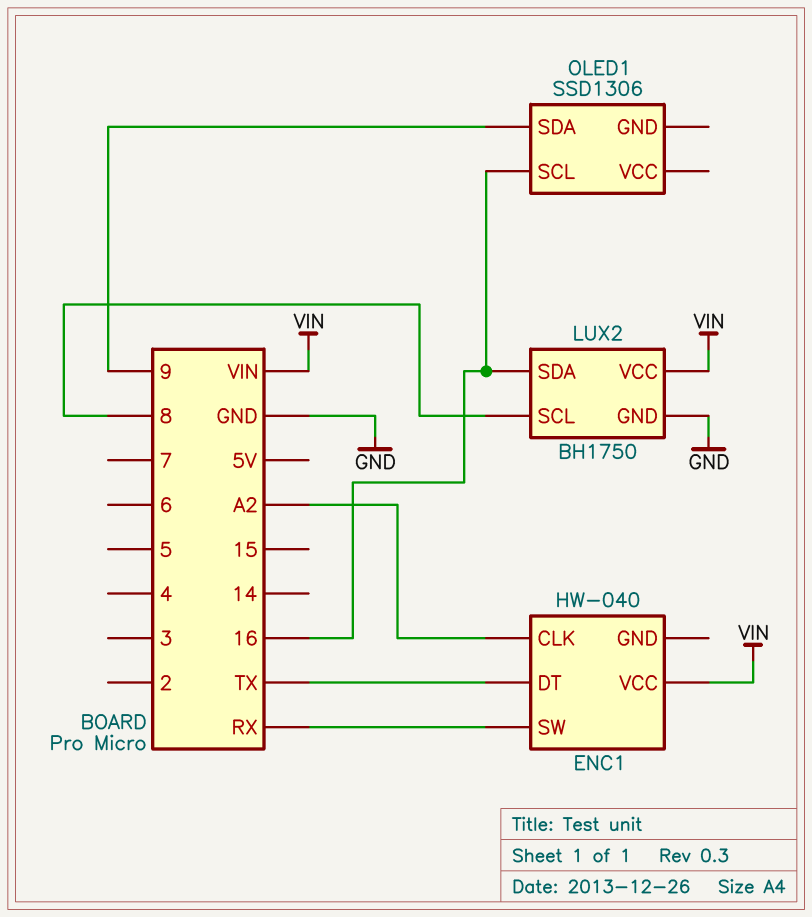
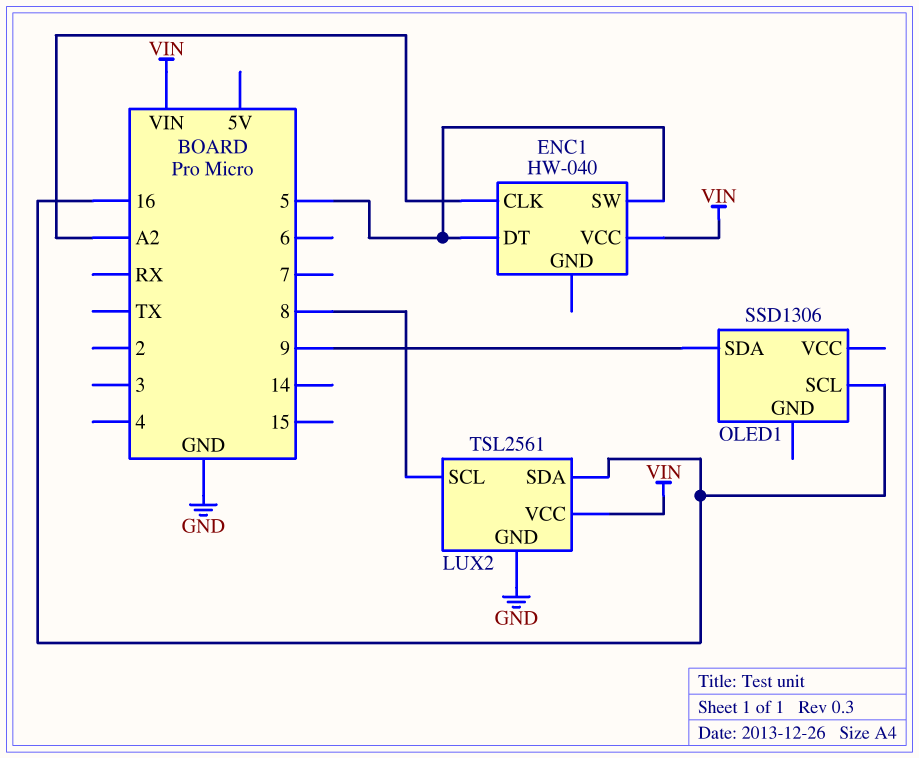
ENC1 pin DT: TX -> 5
ENC1 pin SW: RX -> 5
LUX2: BH1750 -> TSL2561

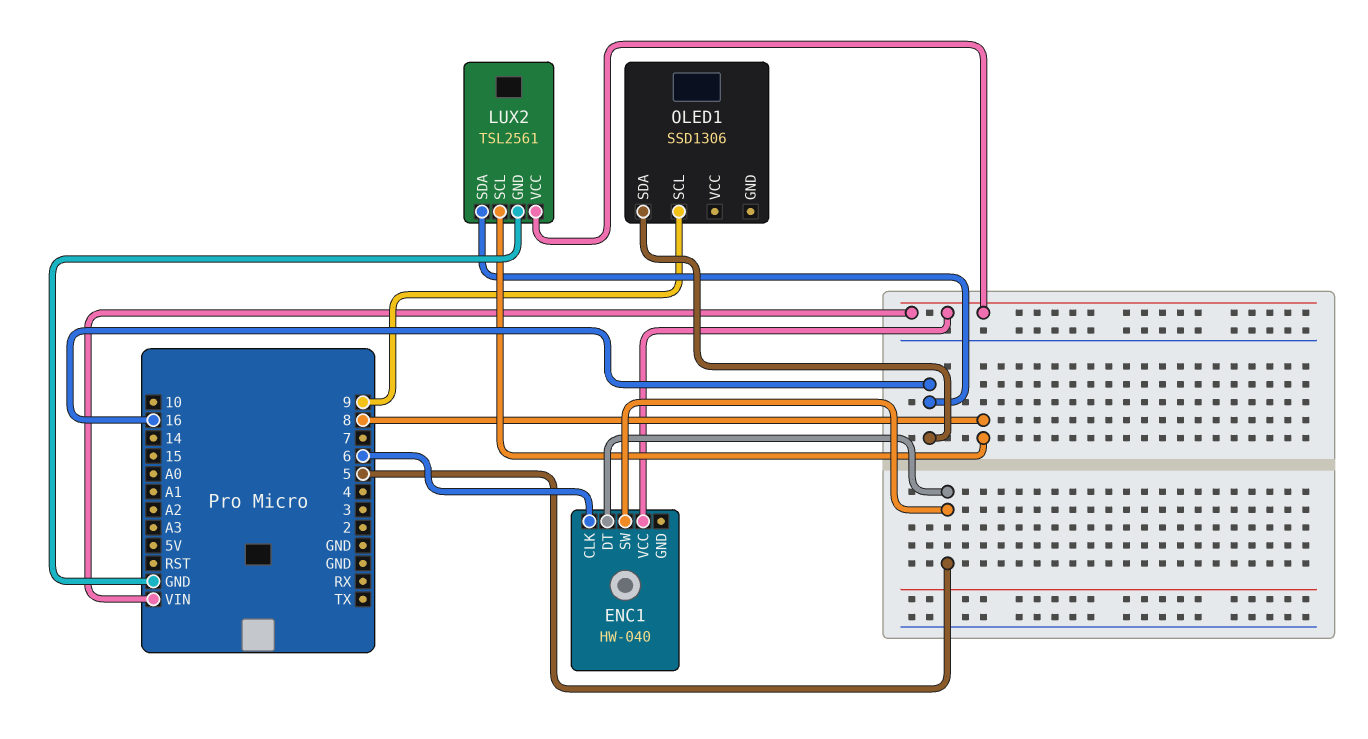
ENC1 pin CLK: A2 -> 6
OLED1 pin SCL: 16 -> 9
OLED1 pin SDA: 9 -> 16

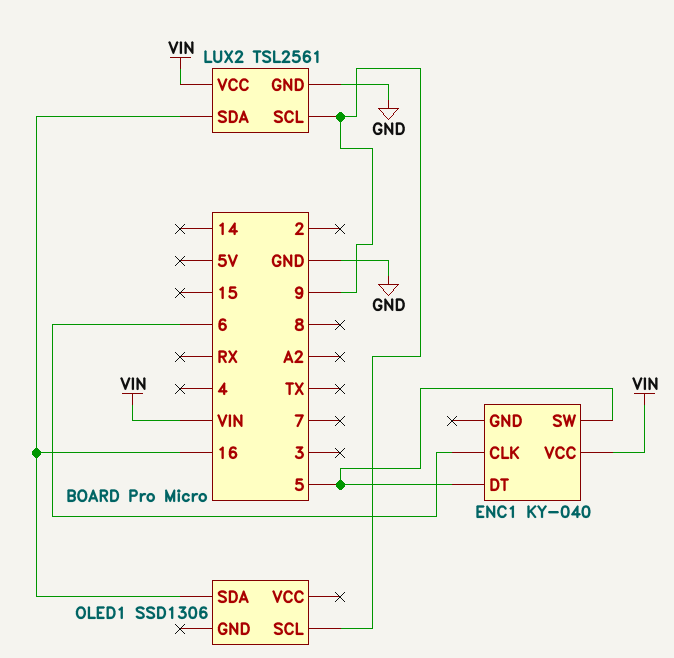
ENC1: HW-040 -> KY-040
LUX2 pin SCL: 8 -> 9

